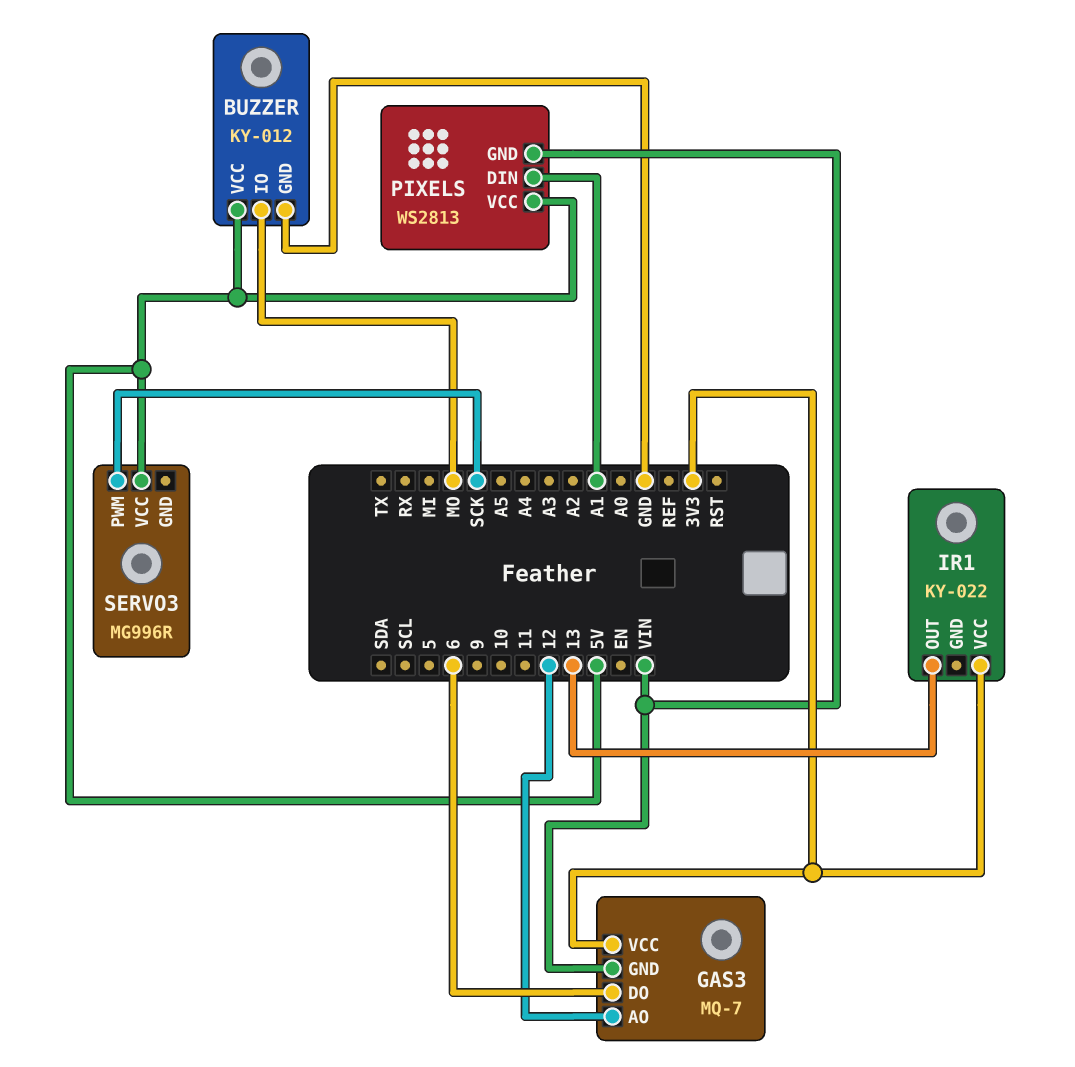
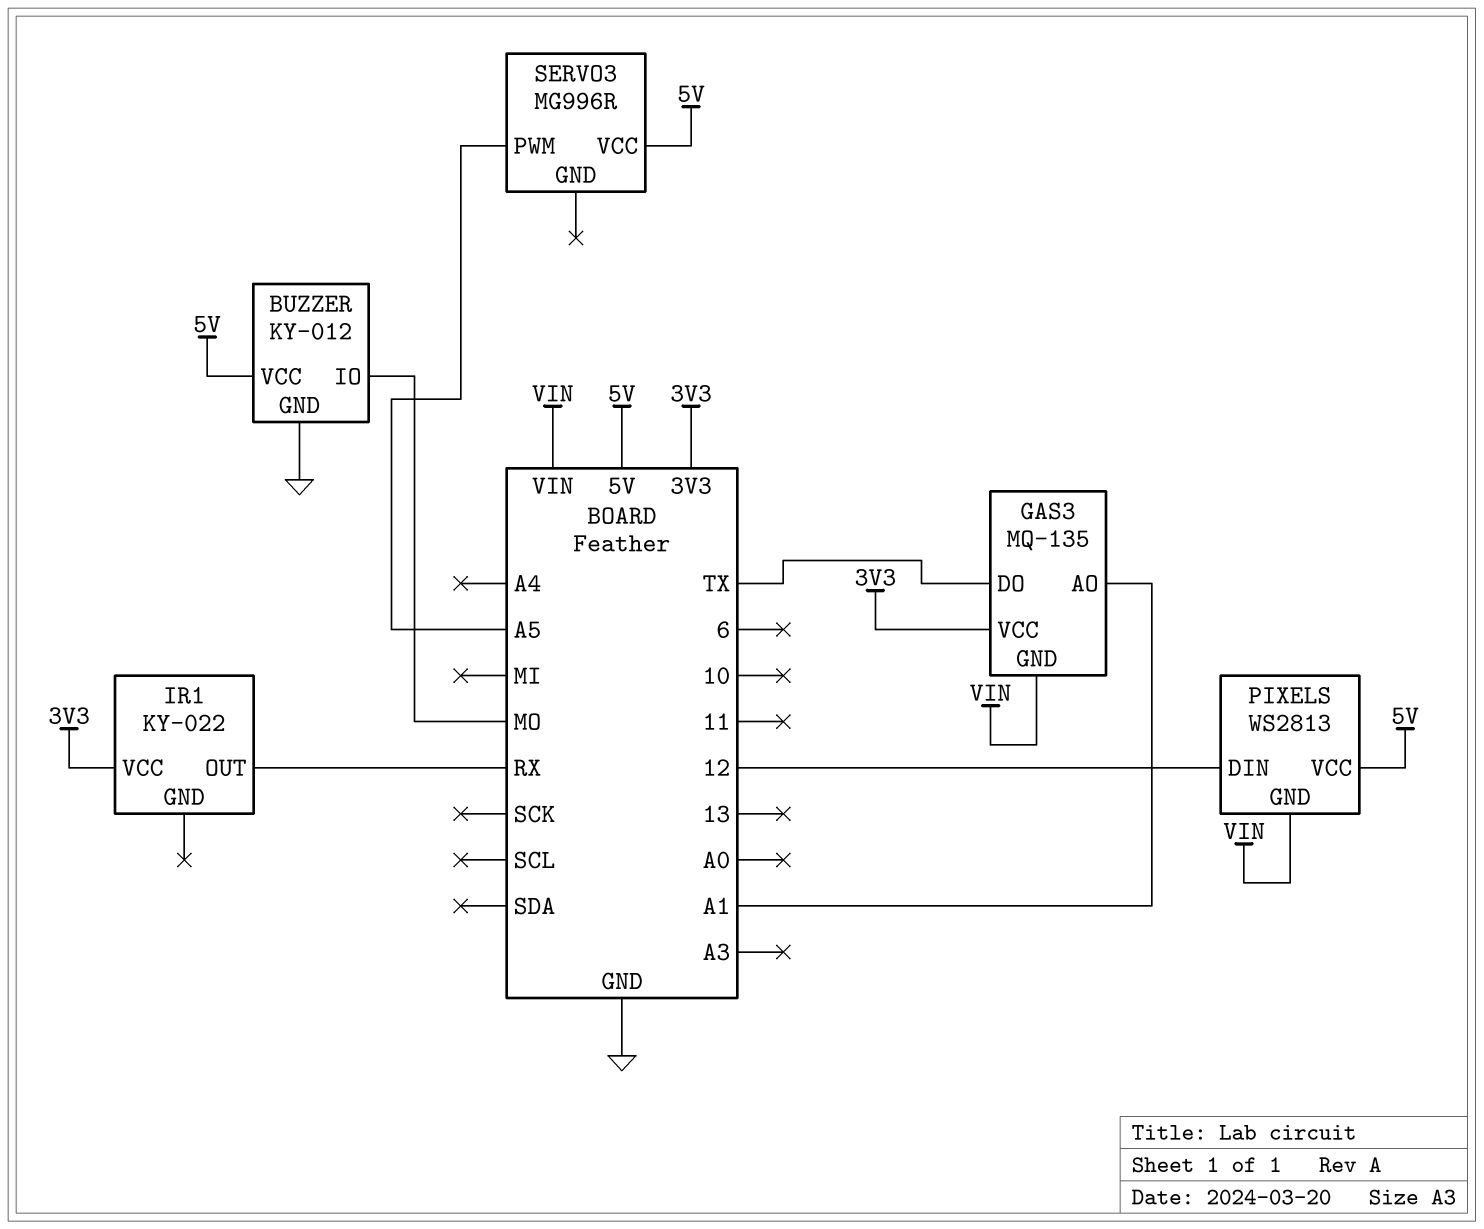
GAS3: MQ-7 -> MQ-135
GAS3 pin AO: 12 -> A1
GAS3 pin DO: 6 -> TX
IR1 pin OUT: 13 -> RX
PIXELS pin DIN: A1 -> 12
SERVO3 pin PWM: SCK -> A5

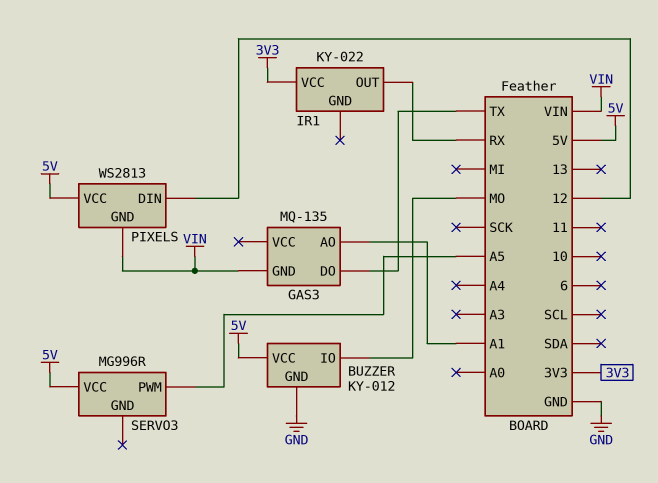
GAS3 pin VCC: 3V3 -> none

